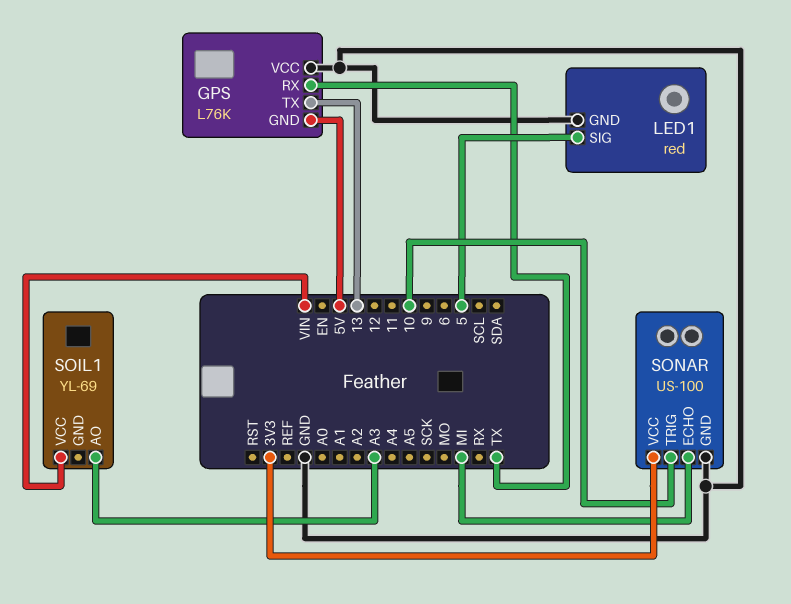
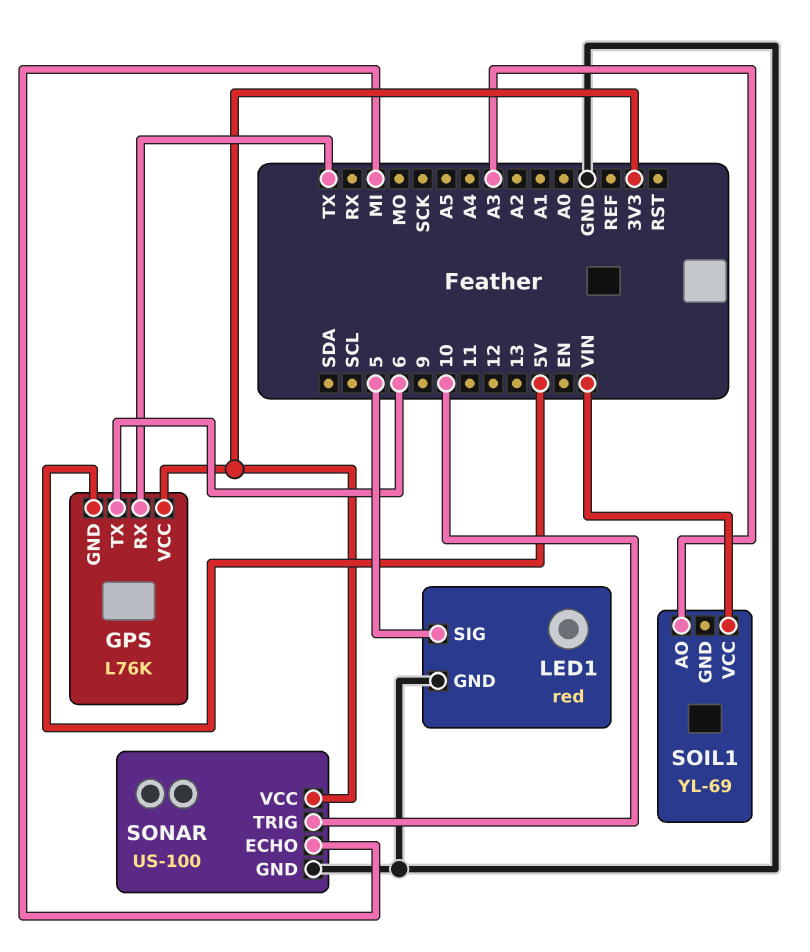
GPS pin TX: 13 -> 6
GPS pin VCC: GND -> 3V3

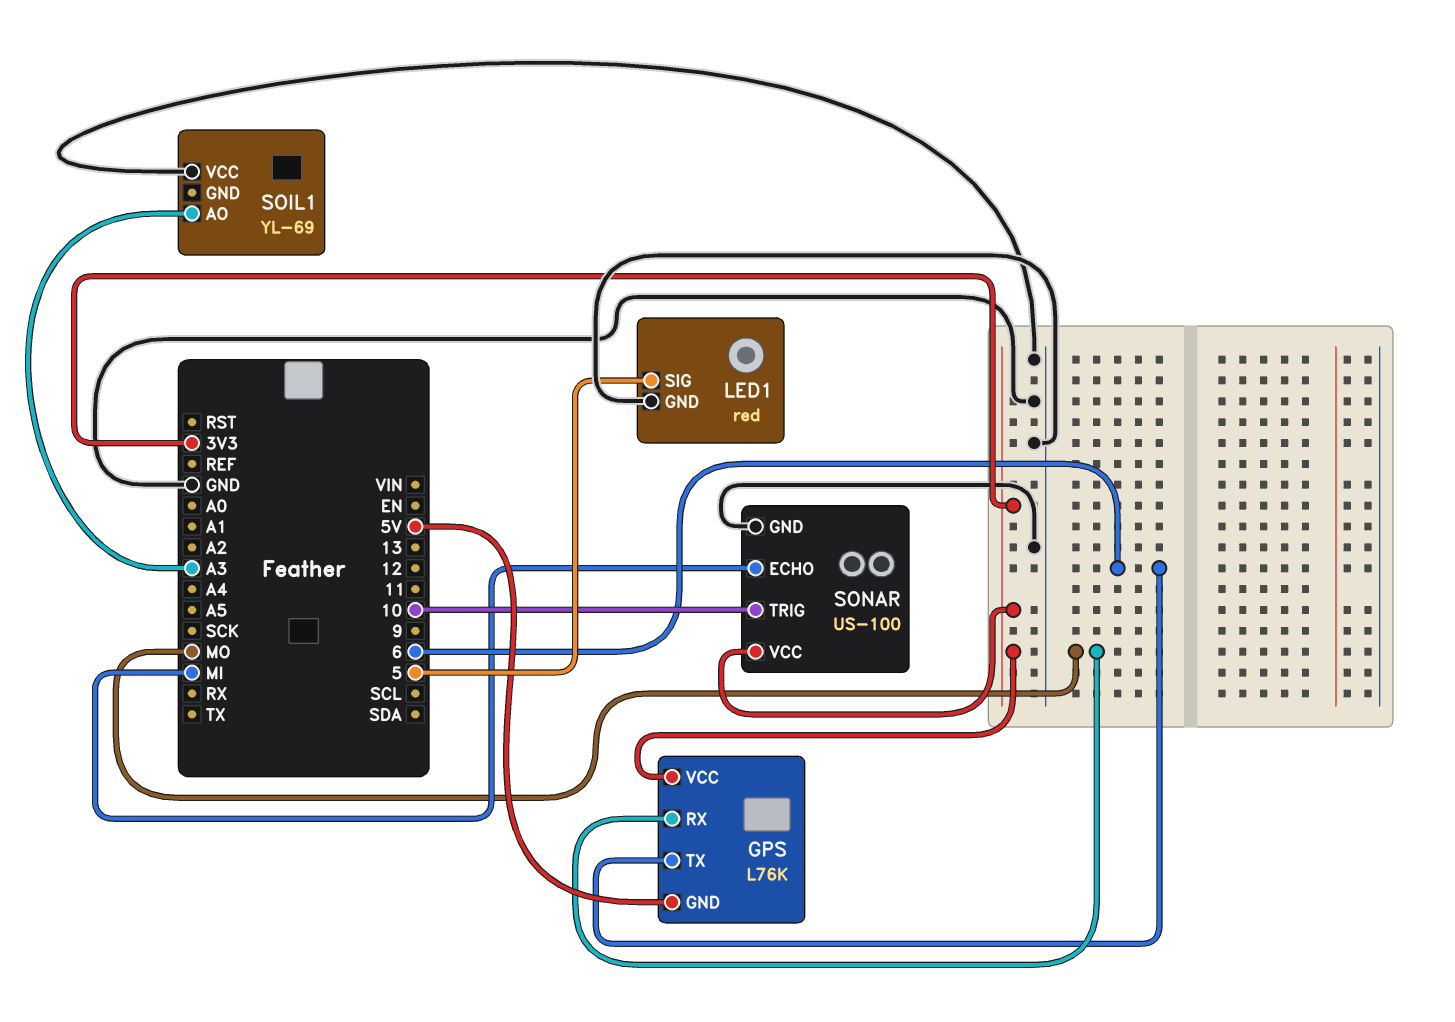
GPS pin RX: TX -> MO
SOIL1 pin VCC: VIN -> GND

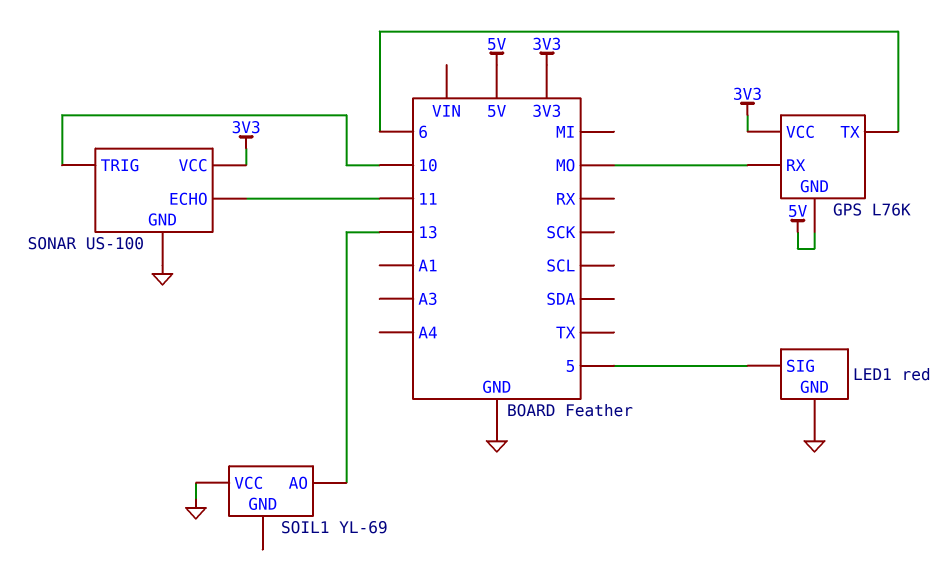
SOIL1 pin AO: A3 -> 13
SONAR pin ECHO: MI -> 11

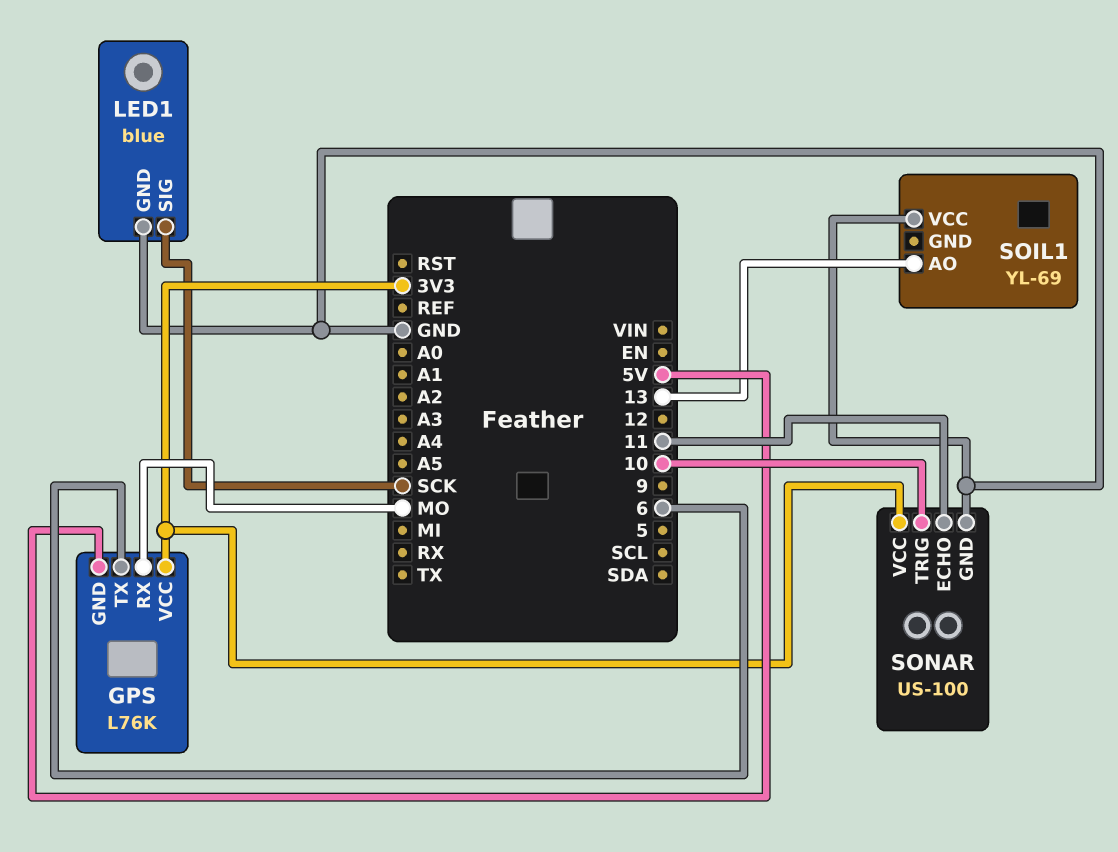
LED1: red -> blue
LED1 pin SIG: 5 -> SCK

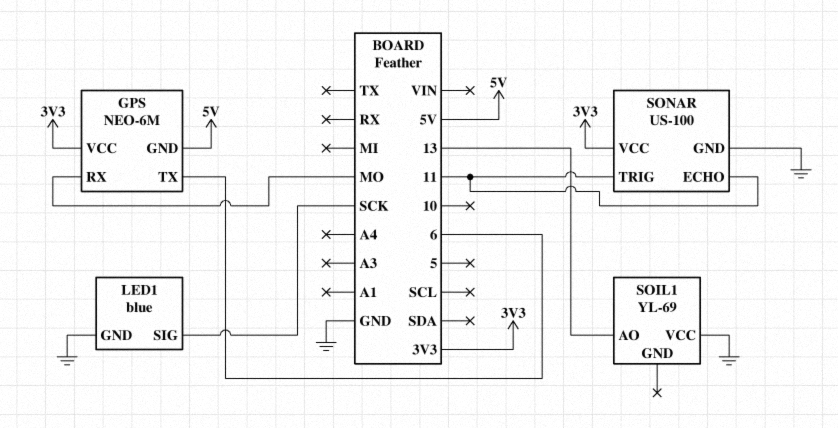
GPS: L76K -> NEO-6M
SONAR pin TRIG: 10 -> 11

